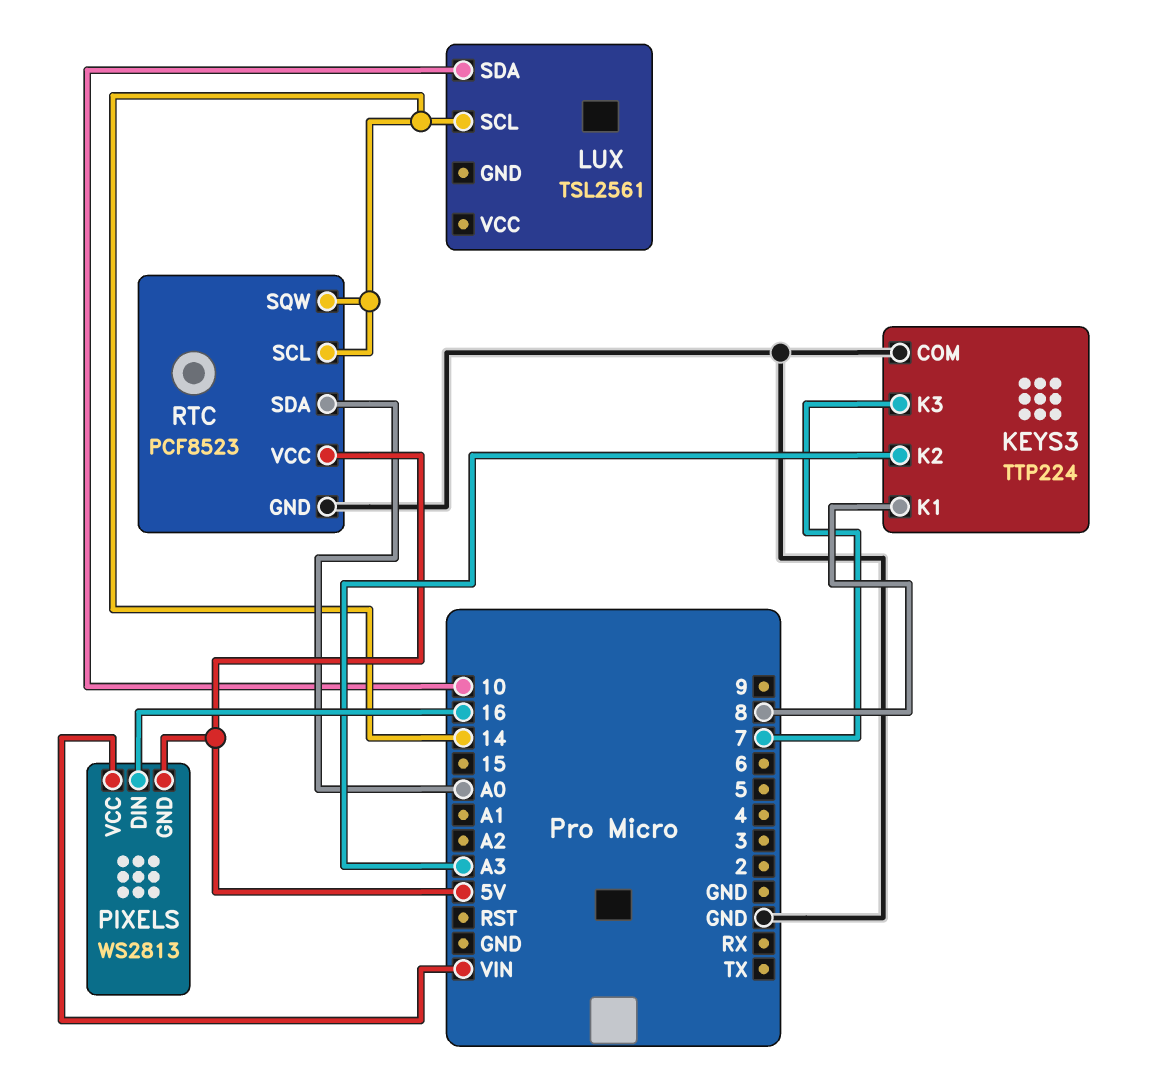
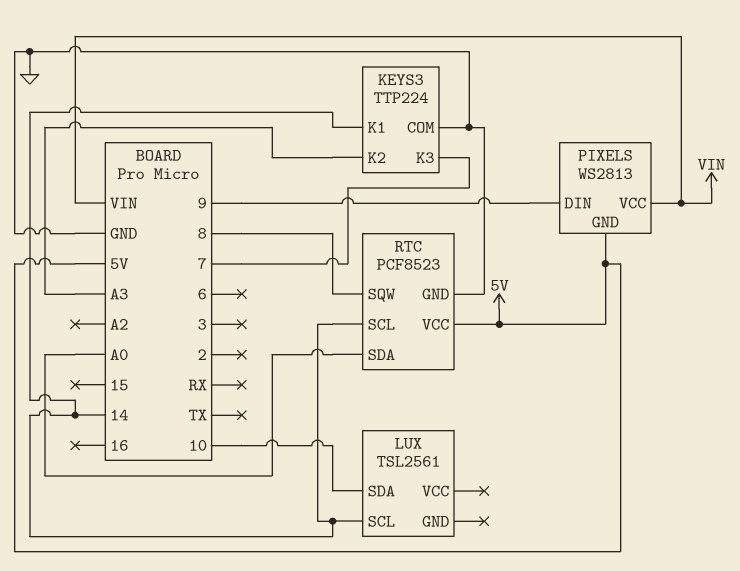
KEYS3 pin K1: 8 -> 14
PIXELS pin DIN: 16 -> 9
RTC pin SQW: 14 -> 8

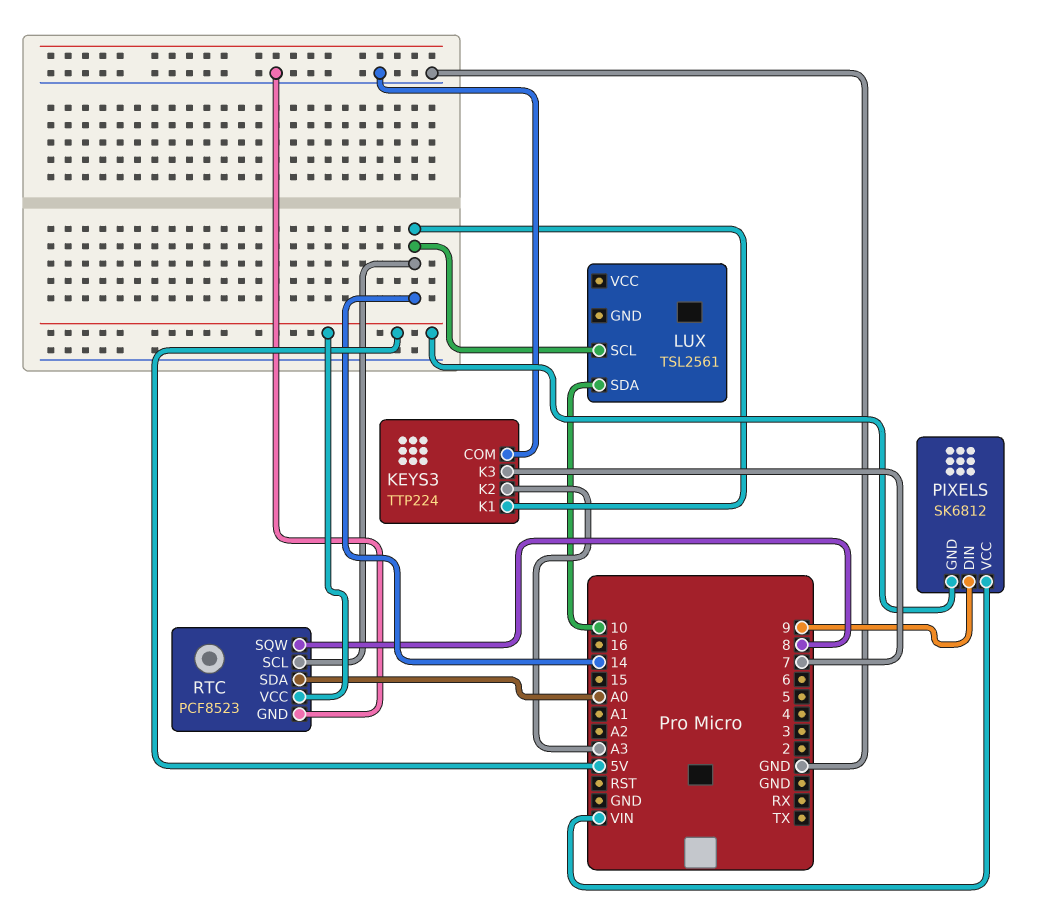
PIXELS: WS2813 -> SK6812

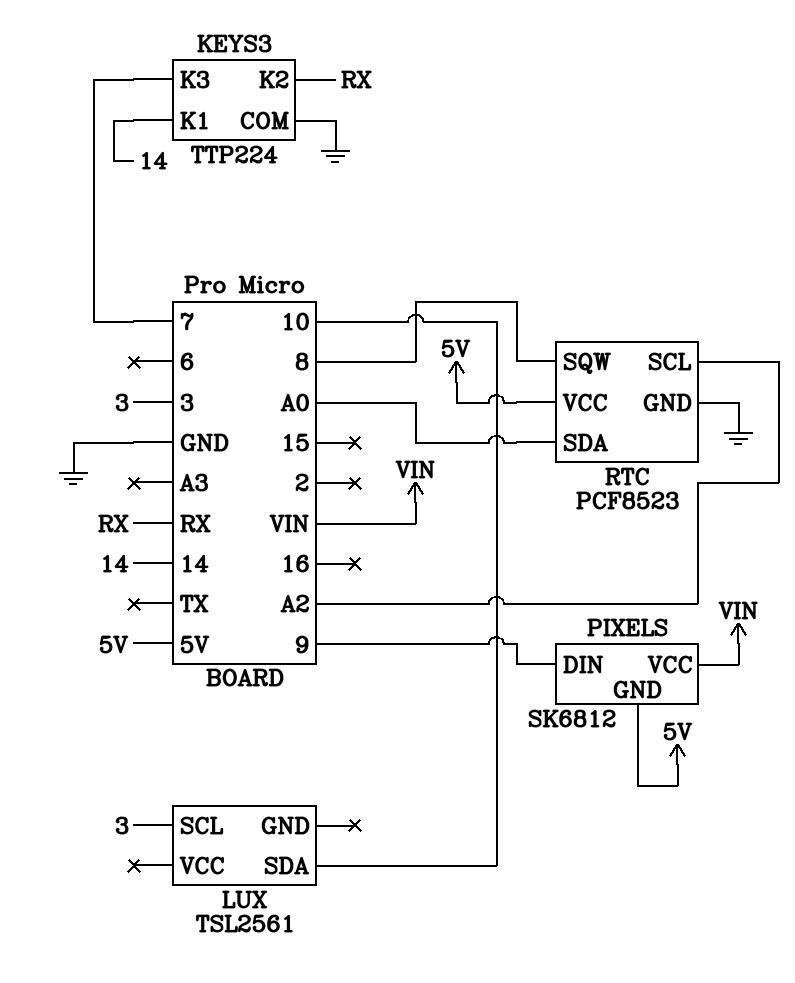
KEYS3 pin K2: A3 -> RX
LUX pin SCL: 14 -> 3
RTC pin SCL: 14 -> A2

